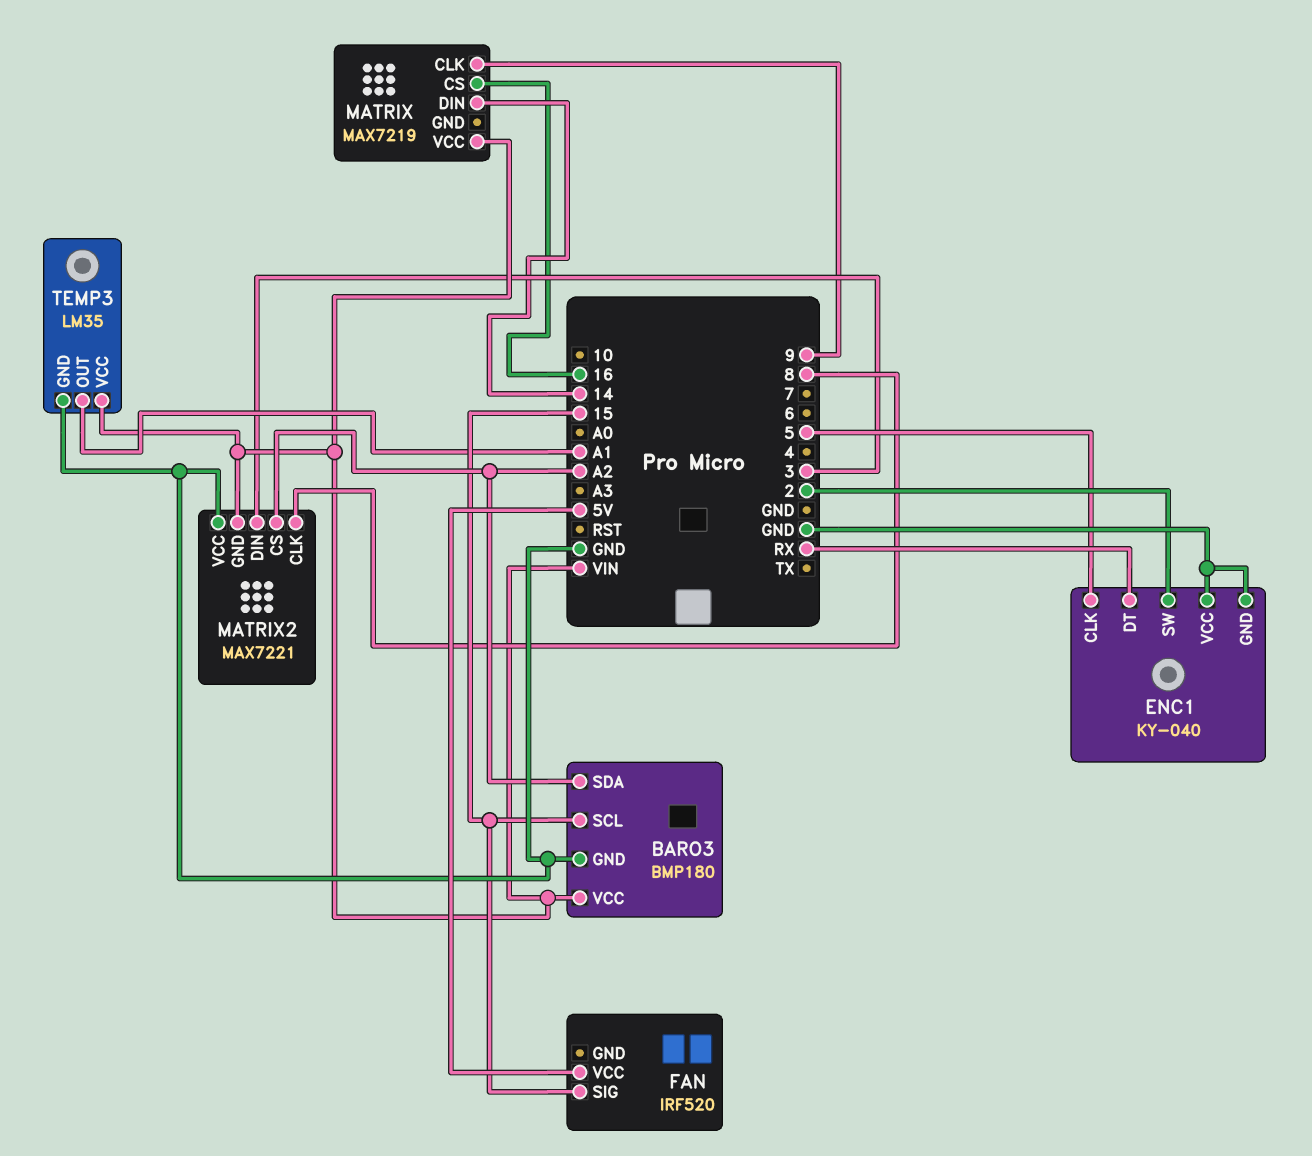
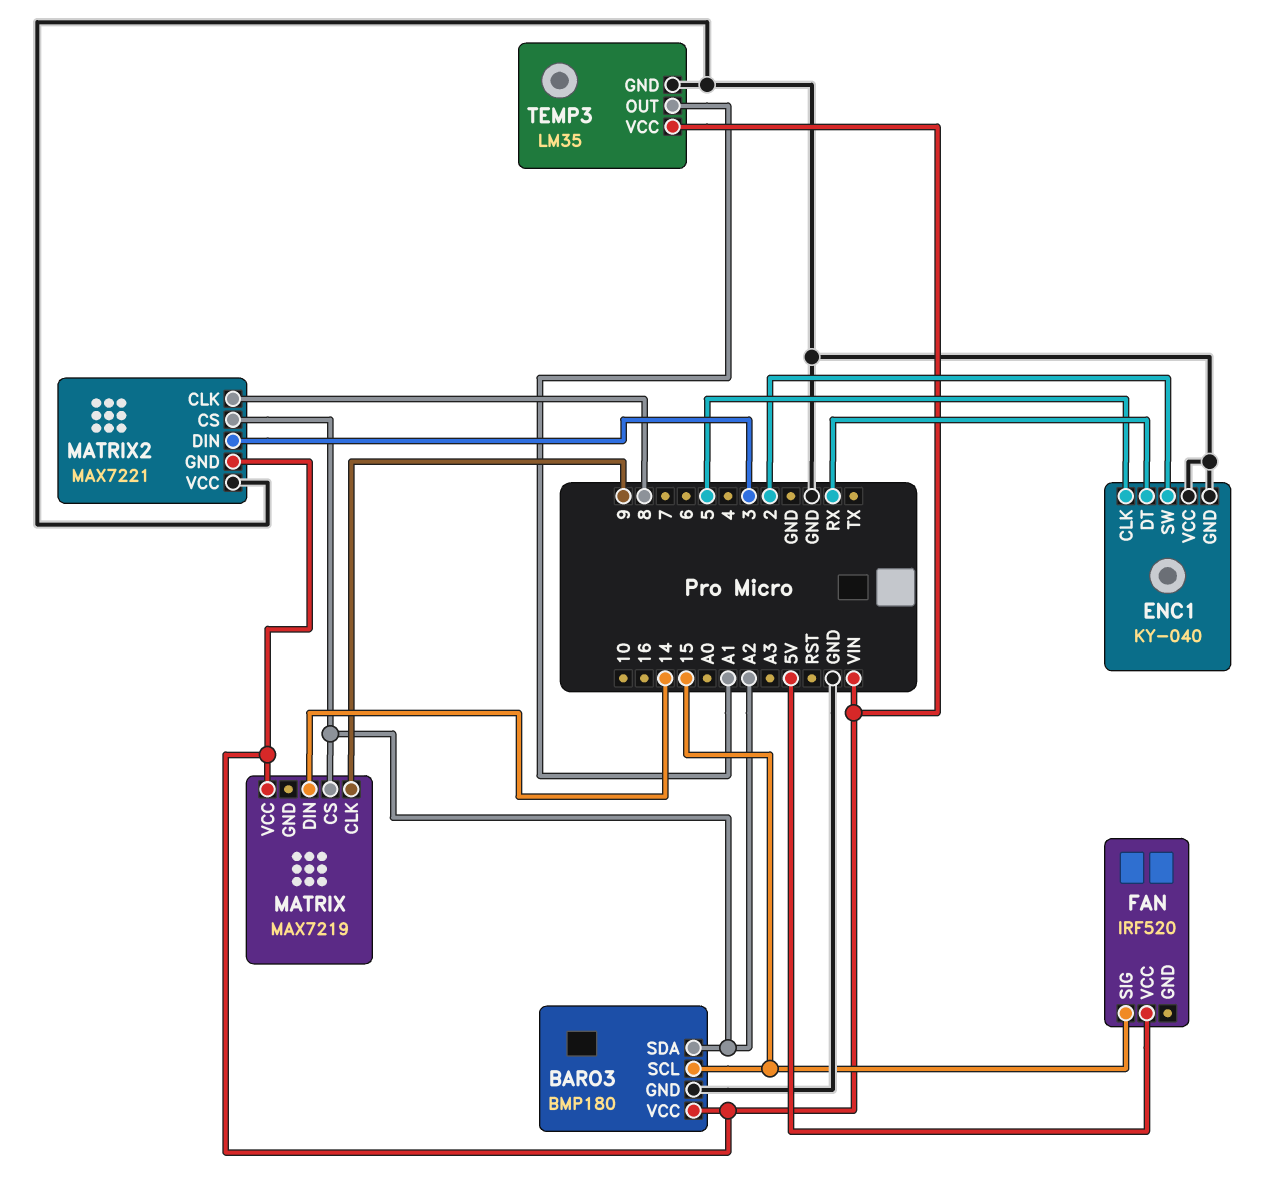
MATRIX pin CS: 16 -> A2

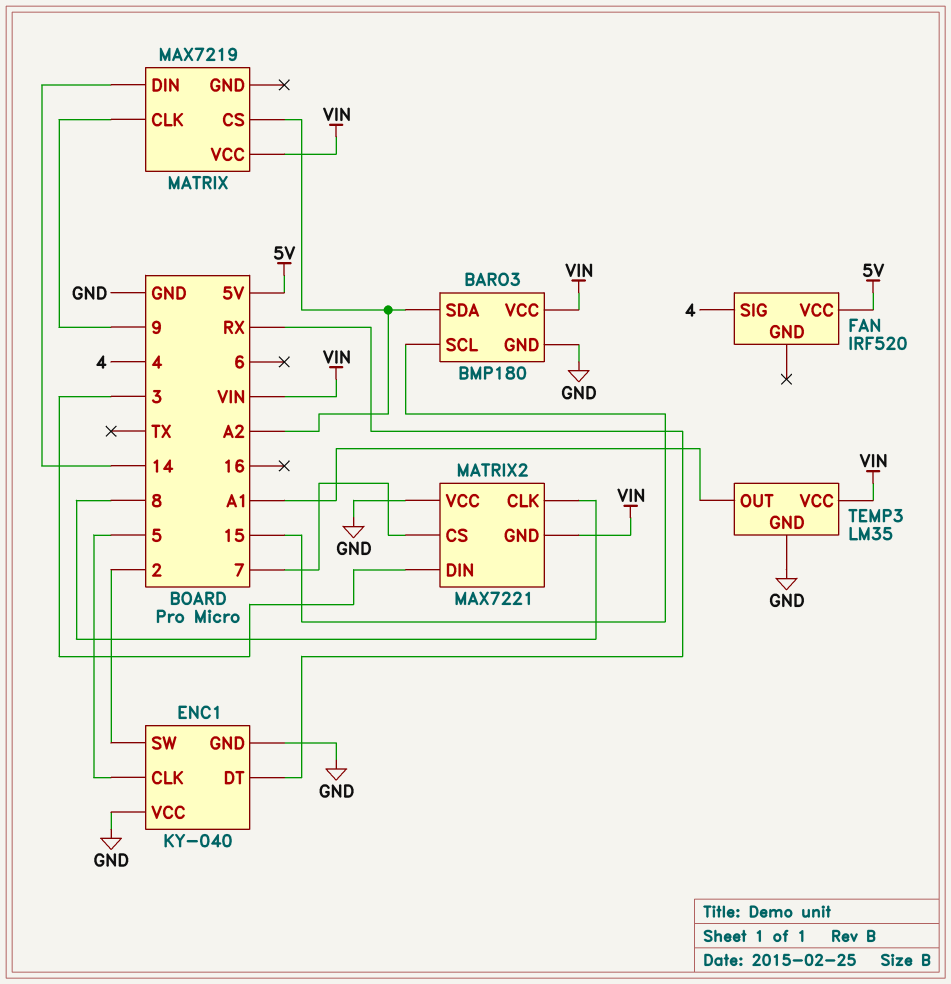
FAN pin SIG: 15 -> 4
MATRIX2 pin CS: A2 -> 7

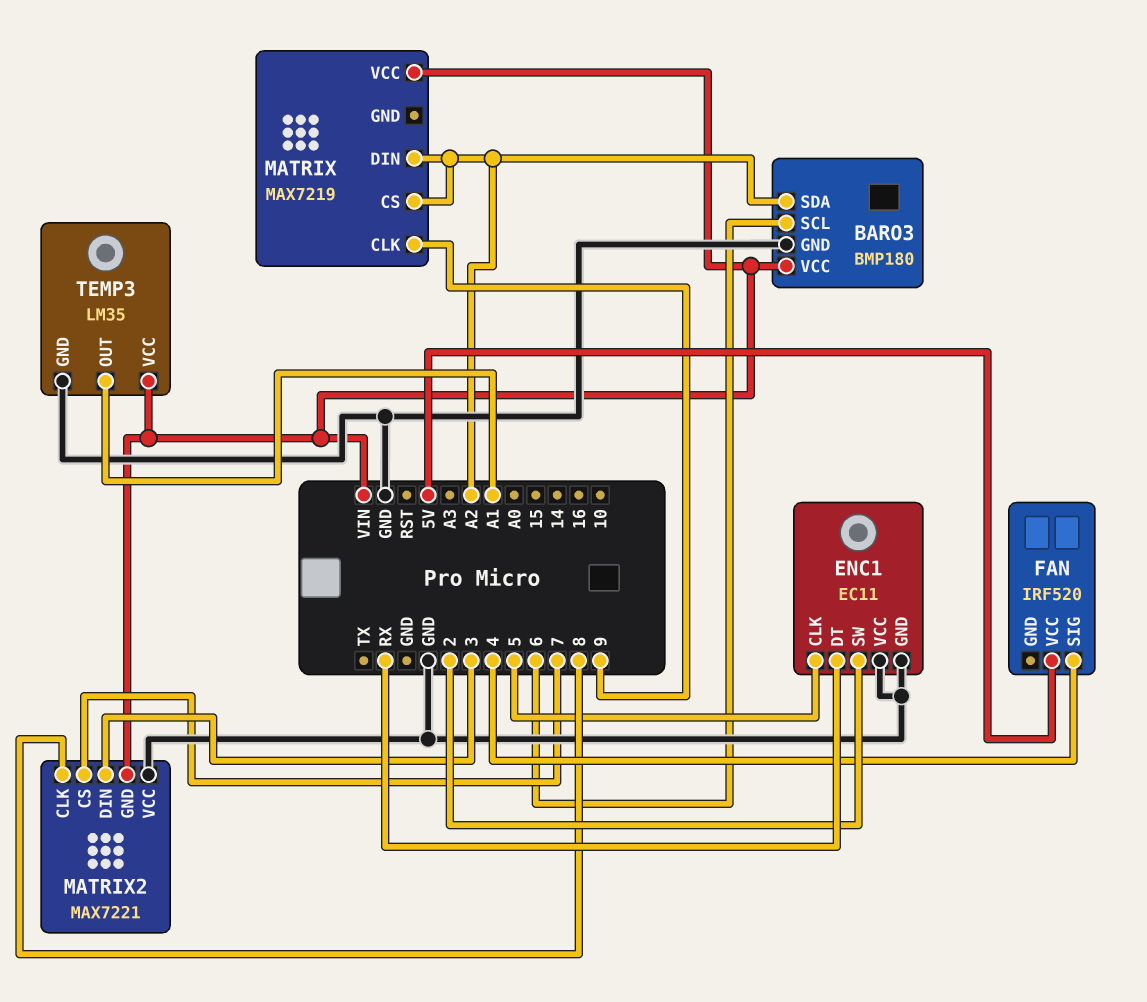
BARO3 pin SCL: 15 -> 6
ENC1: KY-040 -> EC11
MATRIX pin DIN: 14 -> A2

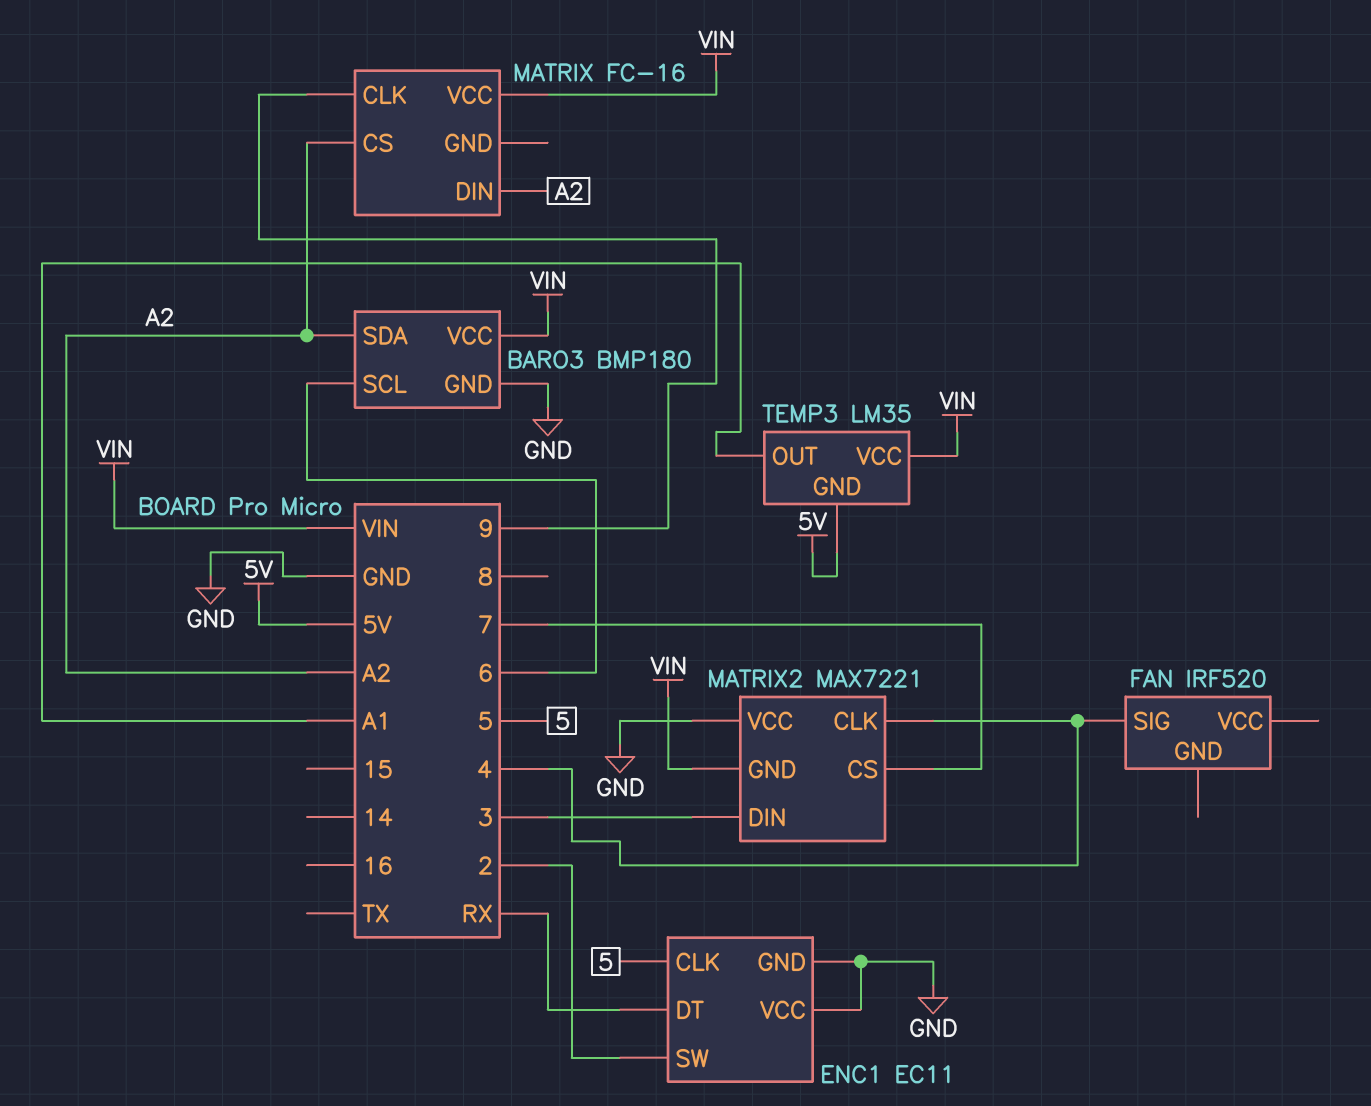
FAN pin VCC: 5V -> none
MATRIX: MAX7219 -> FC-16
MATRIX2 pin CLK: 8 -> 4
TEMP3 pin GND: GND -> 5V

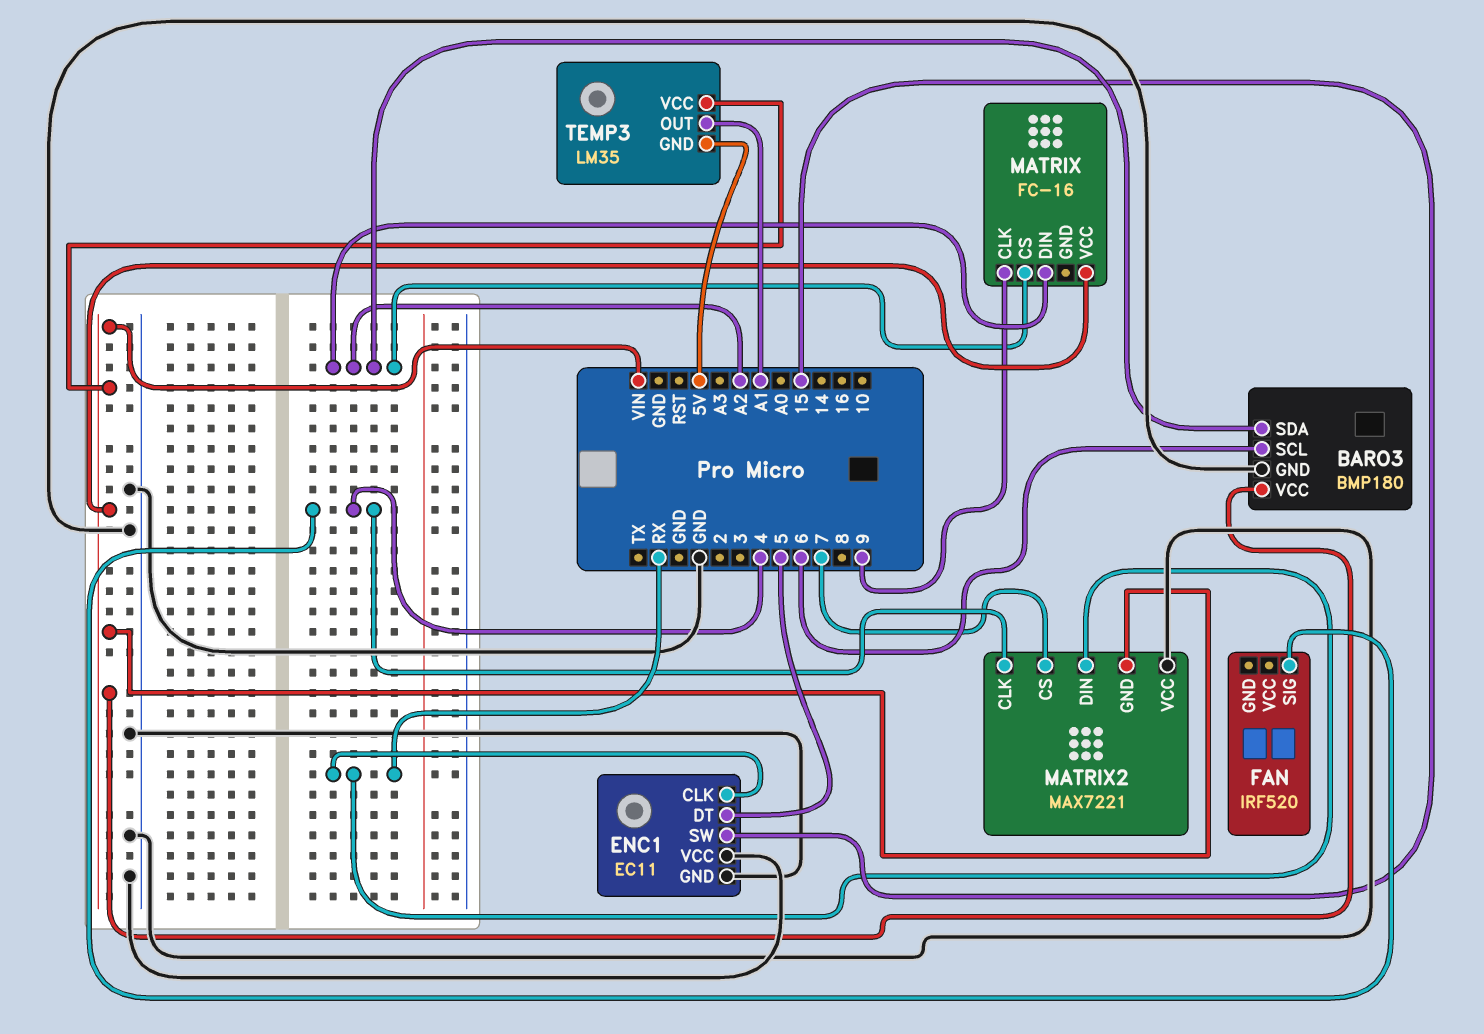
ENC1 pin CLK: 5 -> RX
ENC1 pin DT: RX -> 5
ENC1 pin SW: 2 -> 15
MATRIX2 pin DIN: 3 -> RX

